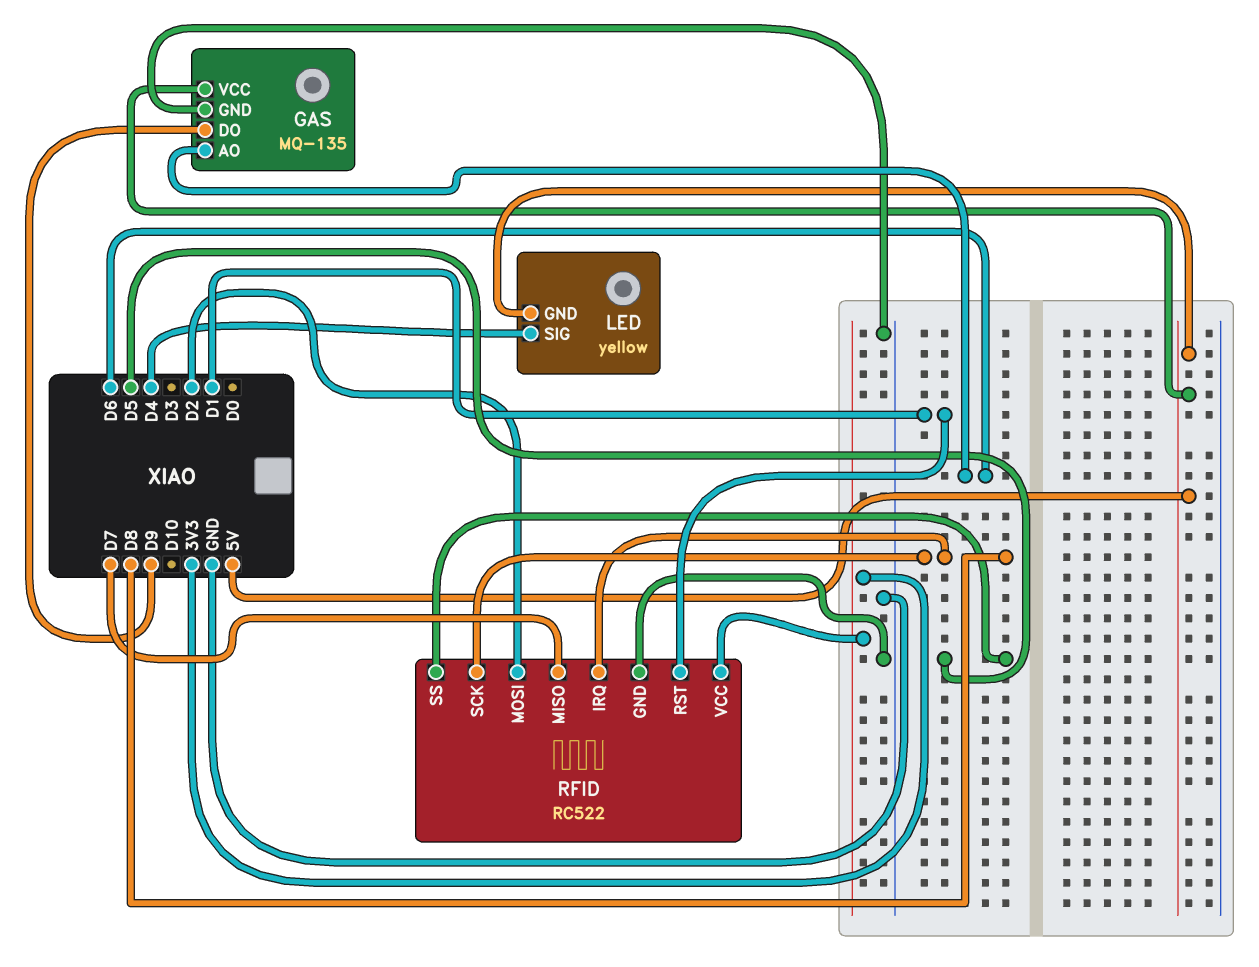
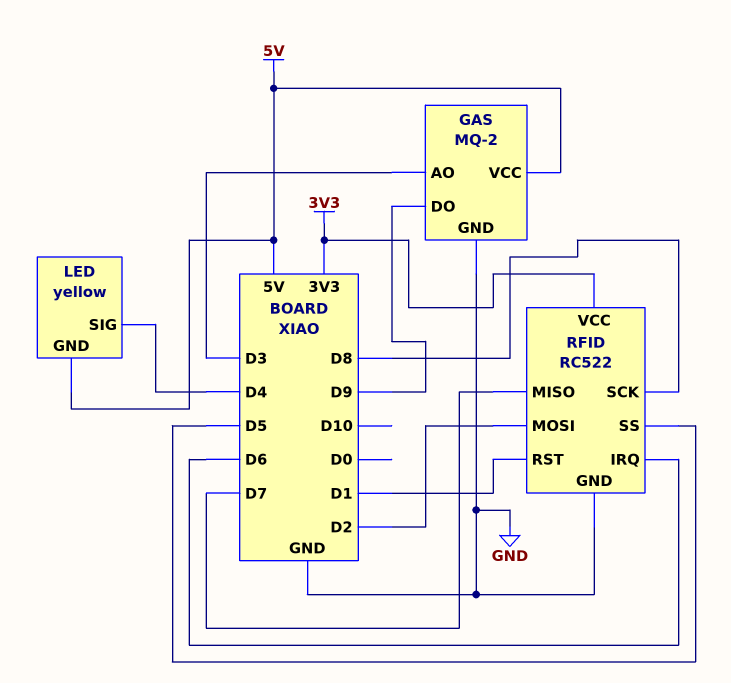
GAS: MQ-135 -> MQ-2
GAS pin AO: D6 -> D3
RFID pin IRQ: D8 -> D6

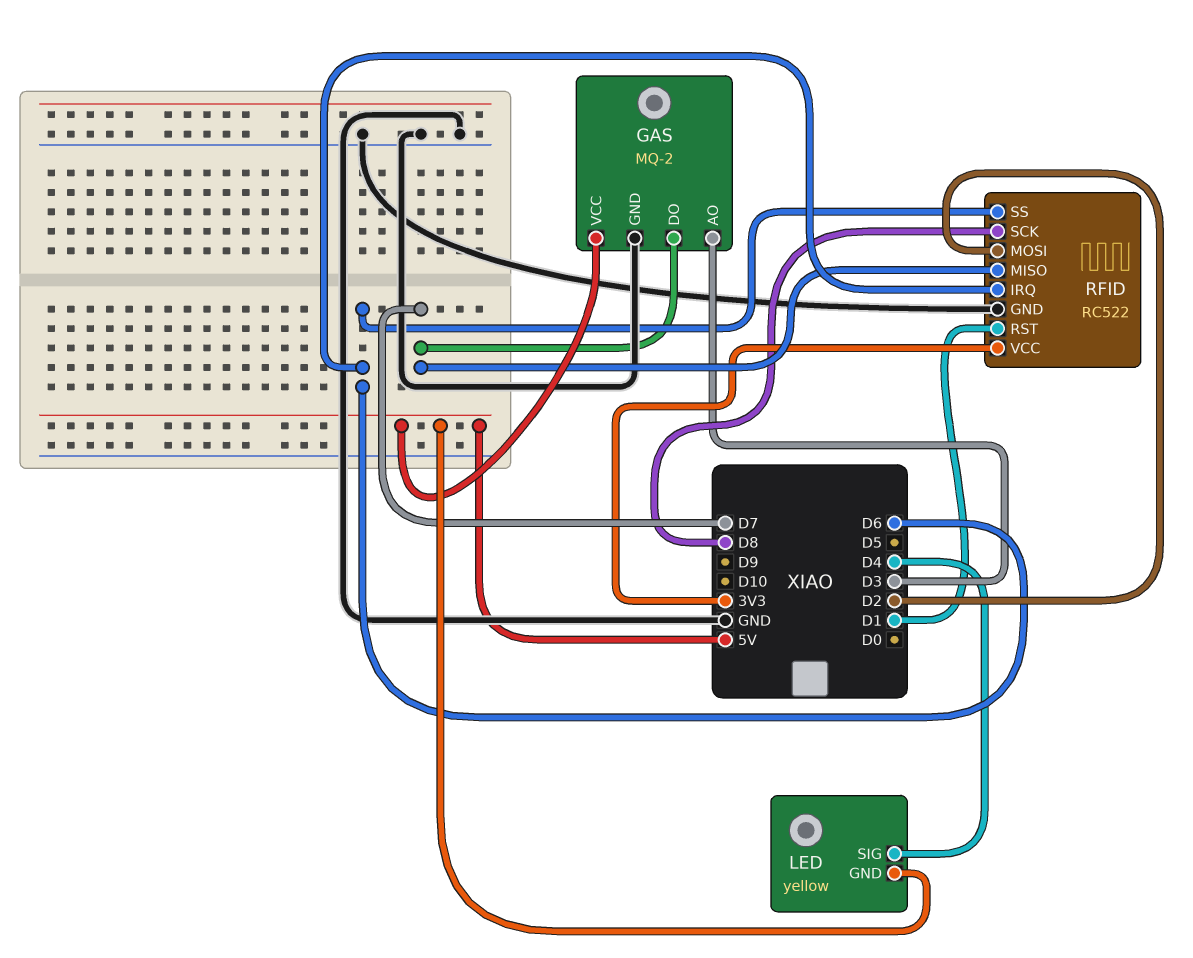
GAS pin DO: D9 -> D7
RFID pin SS: D5 -> D6

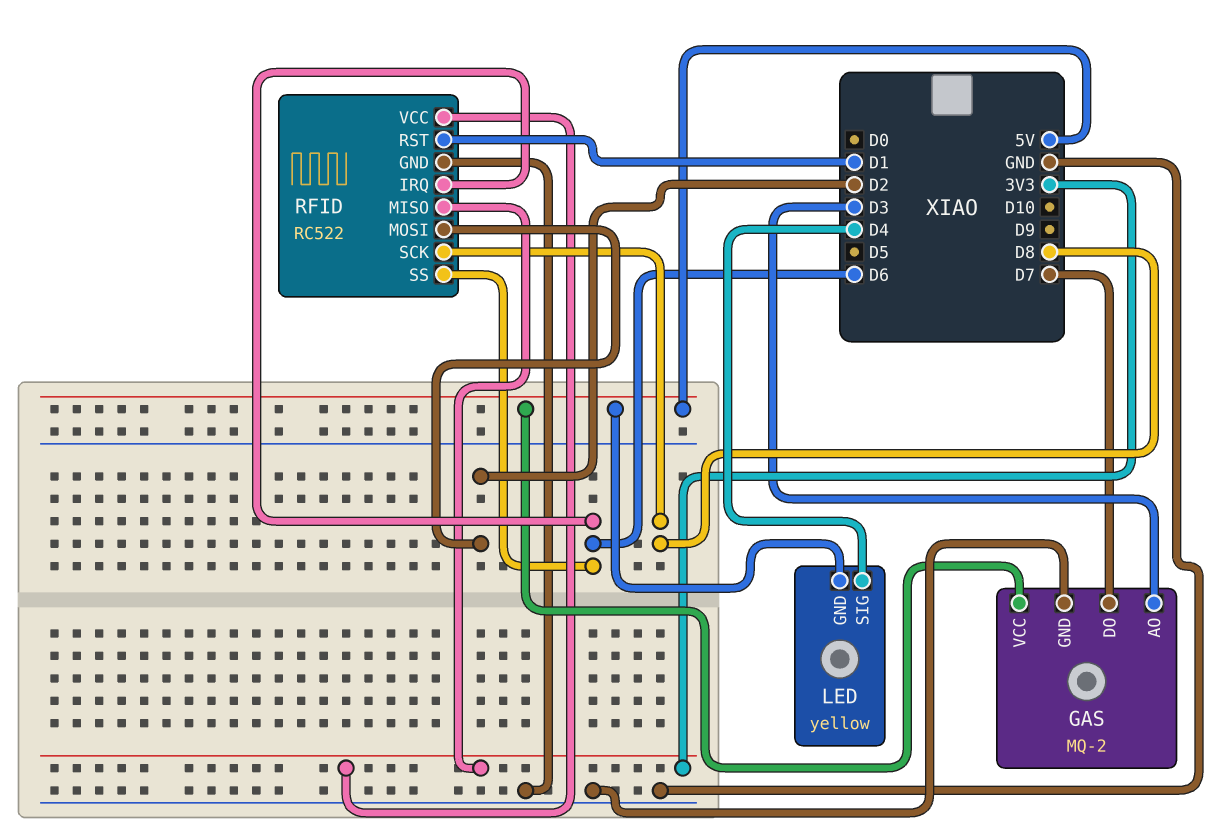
RFID pin MISO: D7 -> 3V3

